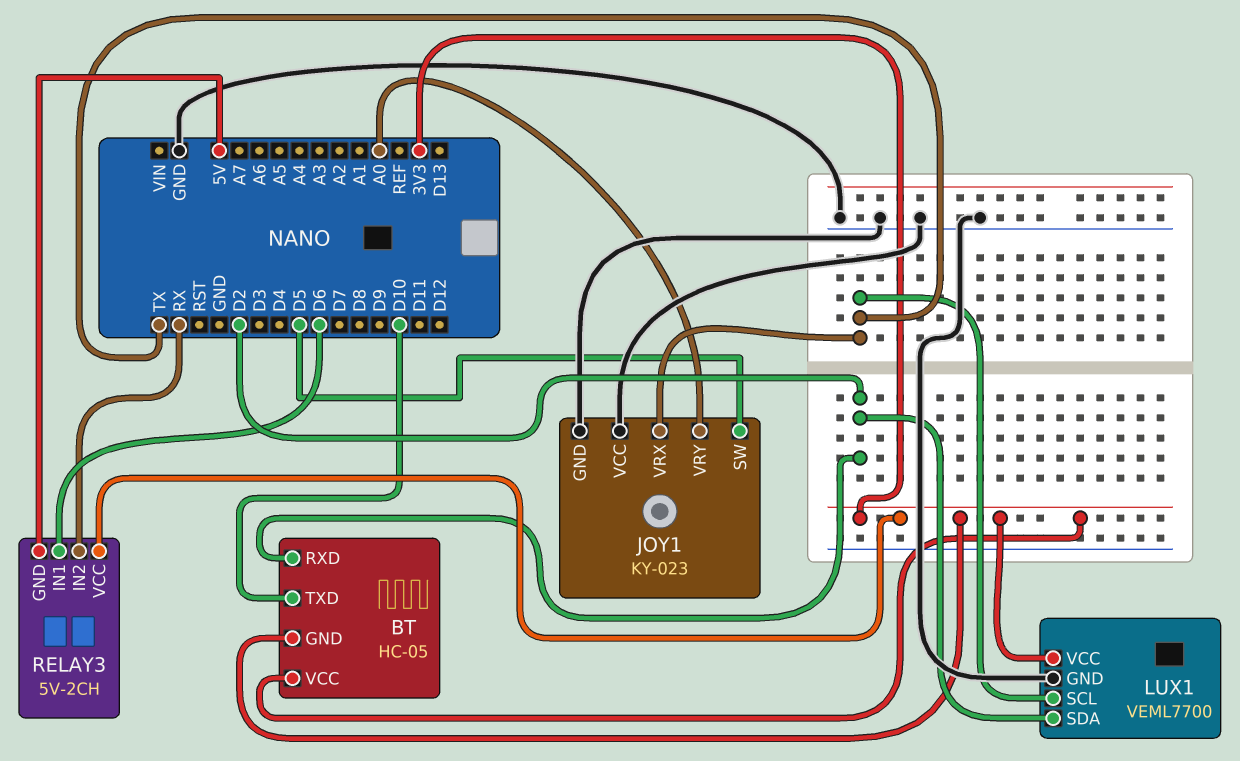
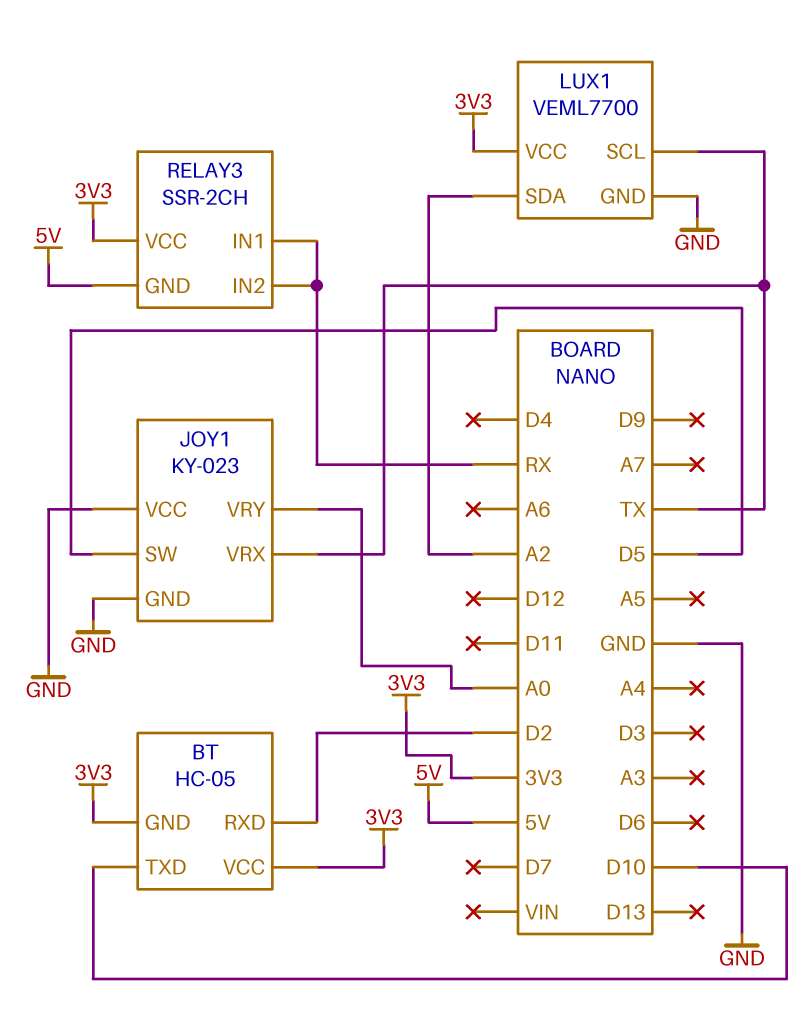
LUX1 pin SDA: D2 -> A2
RELAY3: 5V-2CH -> SSR-2CH
RELAY3 pin IN1: D6 -> RX

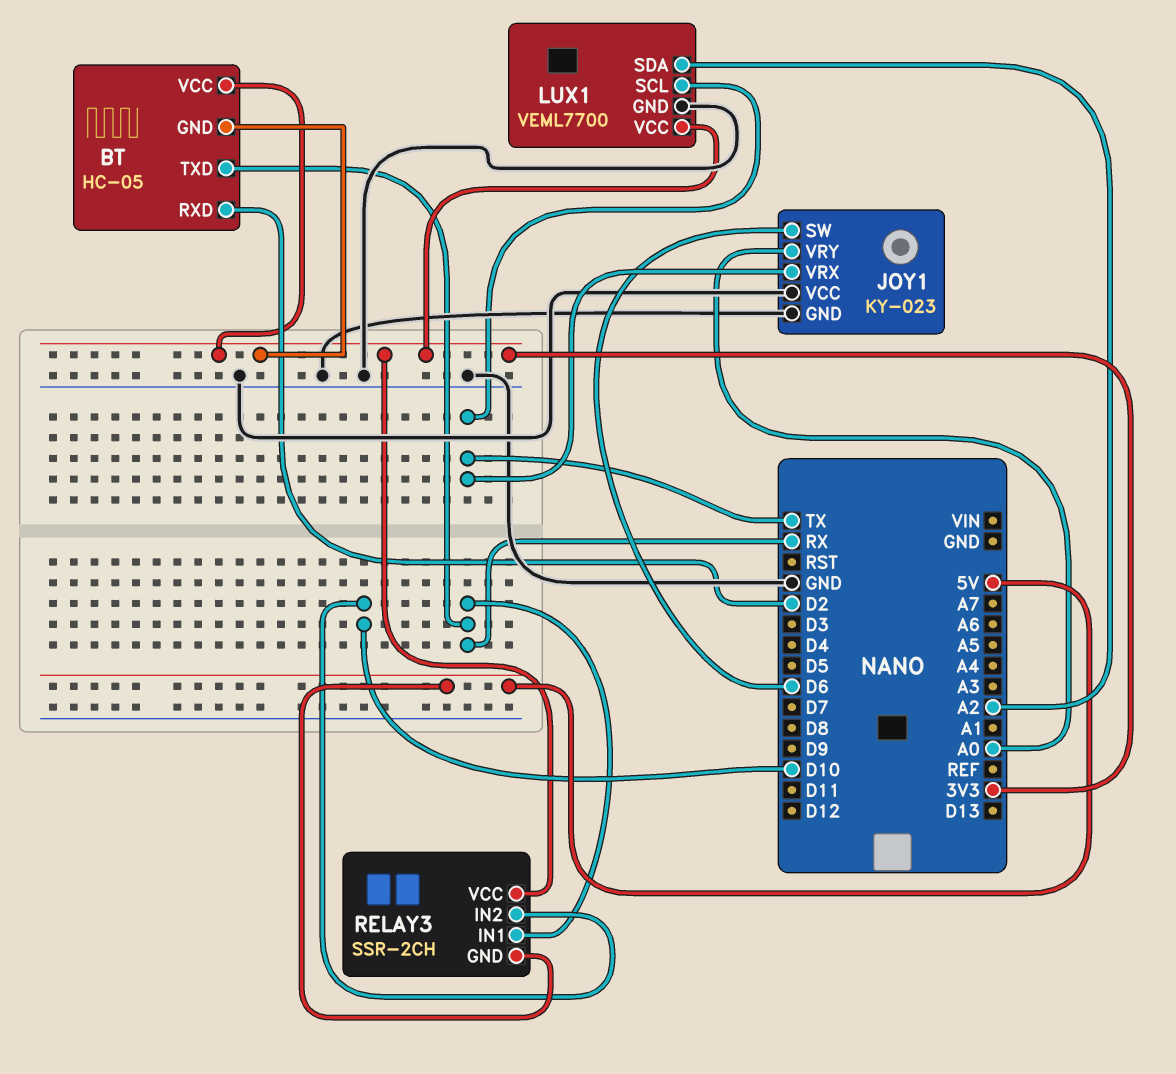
BT pin TXD: D10 -> RX
JOY1 pin SW: D5 -> D6
RELAY3 pin IN2: RX -> D10

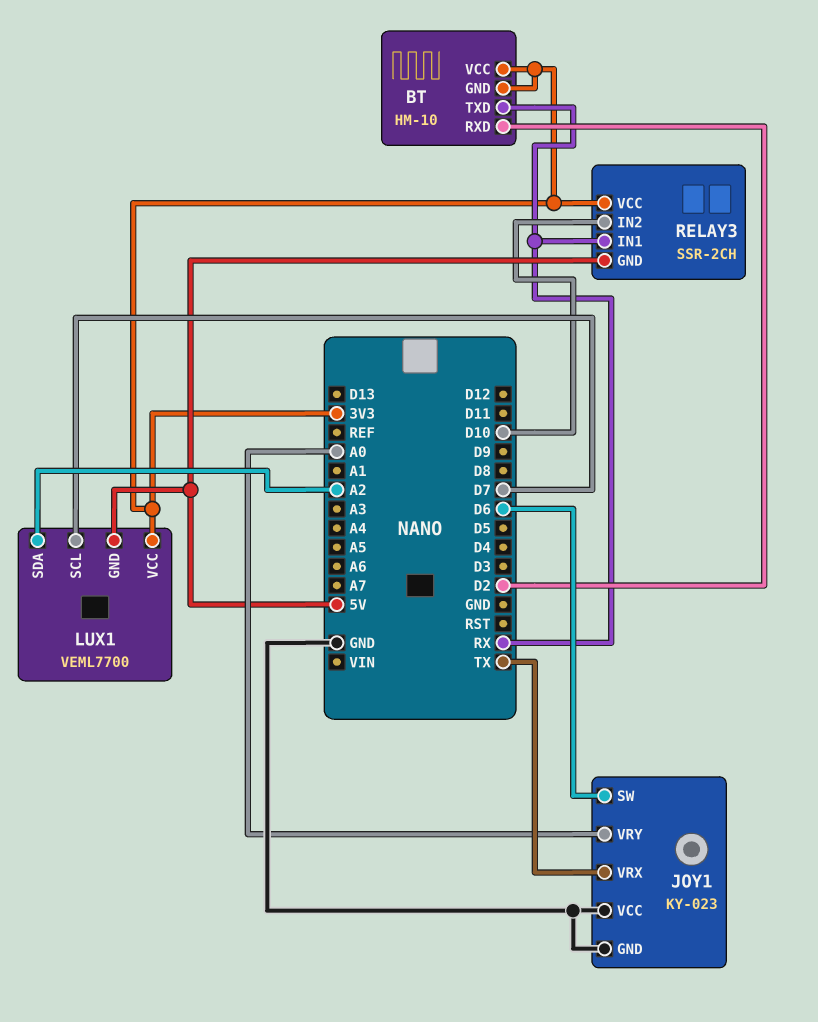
BT: HC-05 -> HM-10
LUX1 pin GND: GND -> 5V
LUX1 pin SCL: TX -> D7

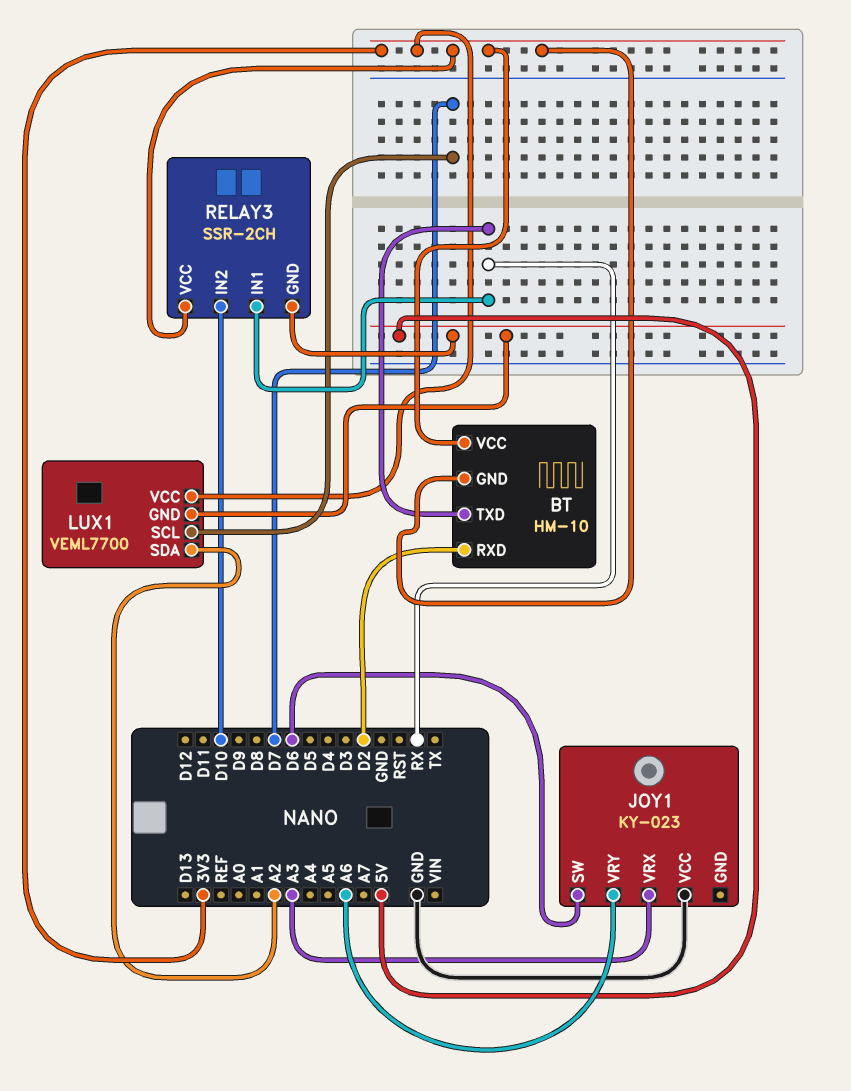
JOY1 pin GND: GND -> none
JOY1 pin VRX: TX -> A3
JOY1 pin VRY: A0 -> A6

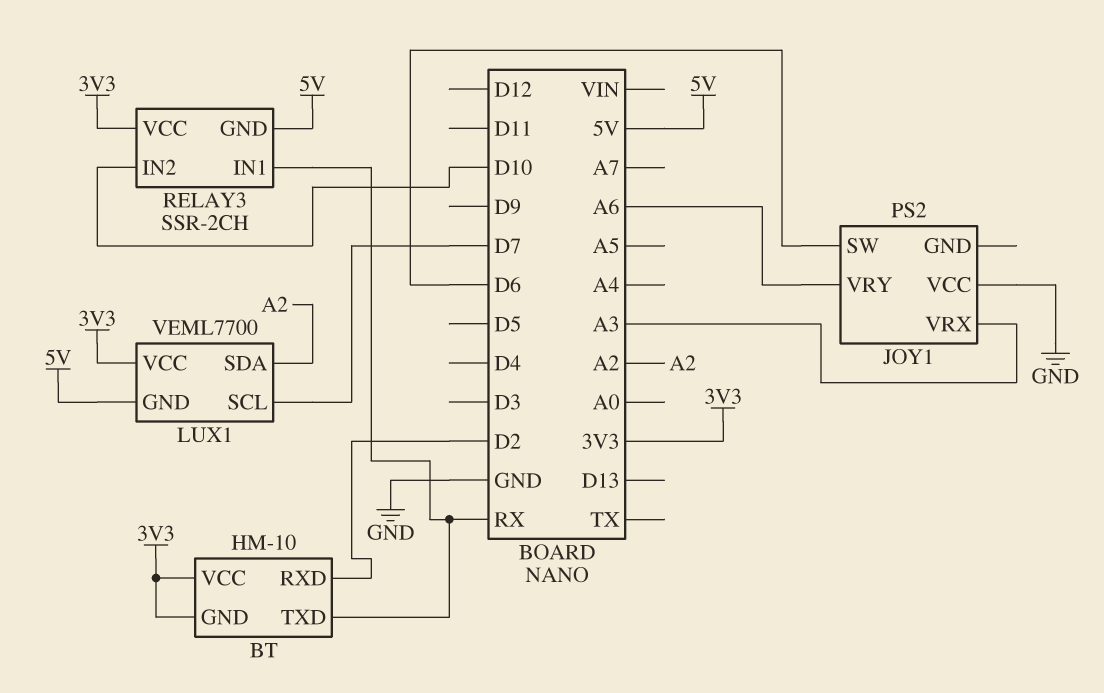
JOY1: KY-023 -> PS2

